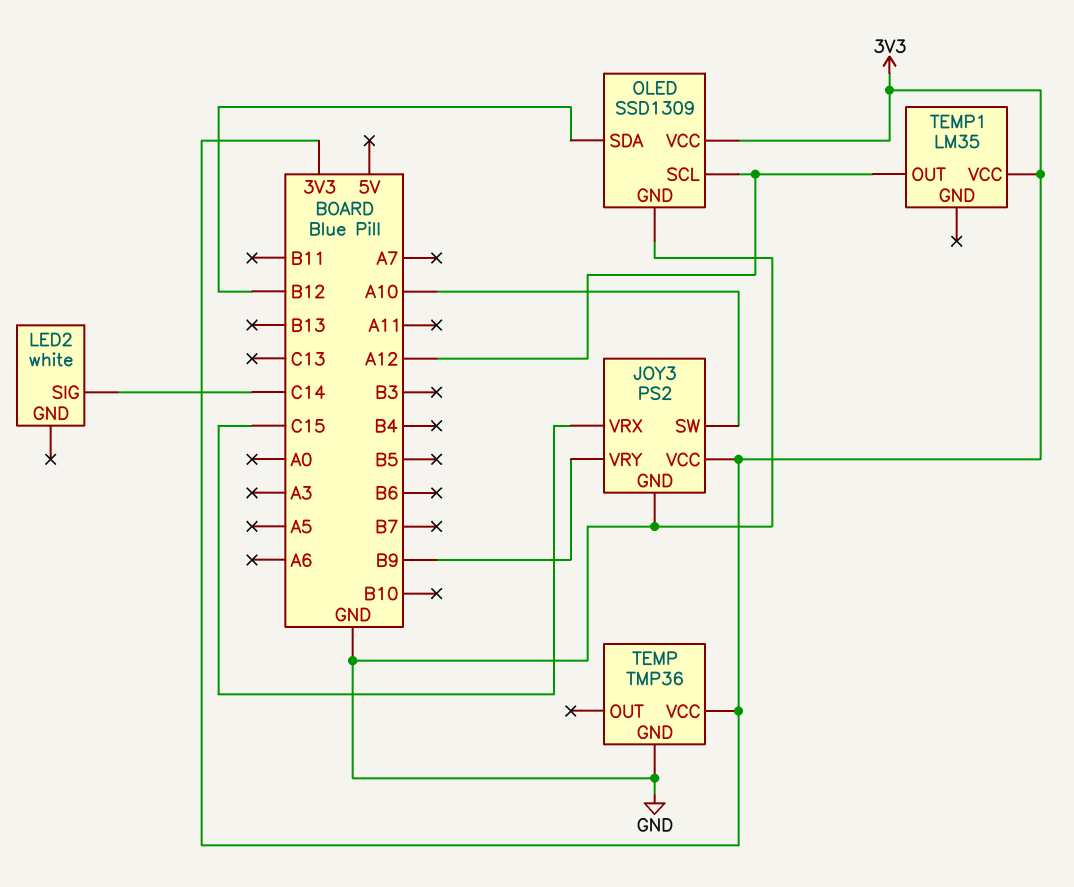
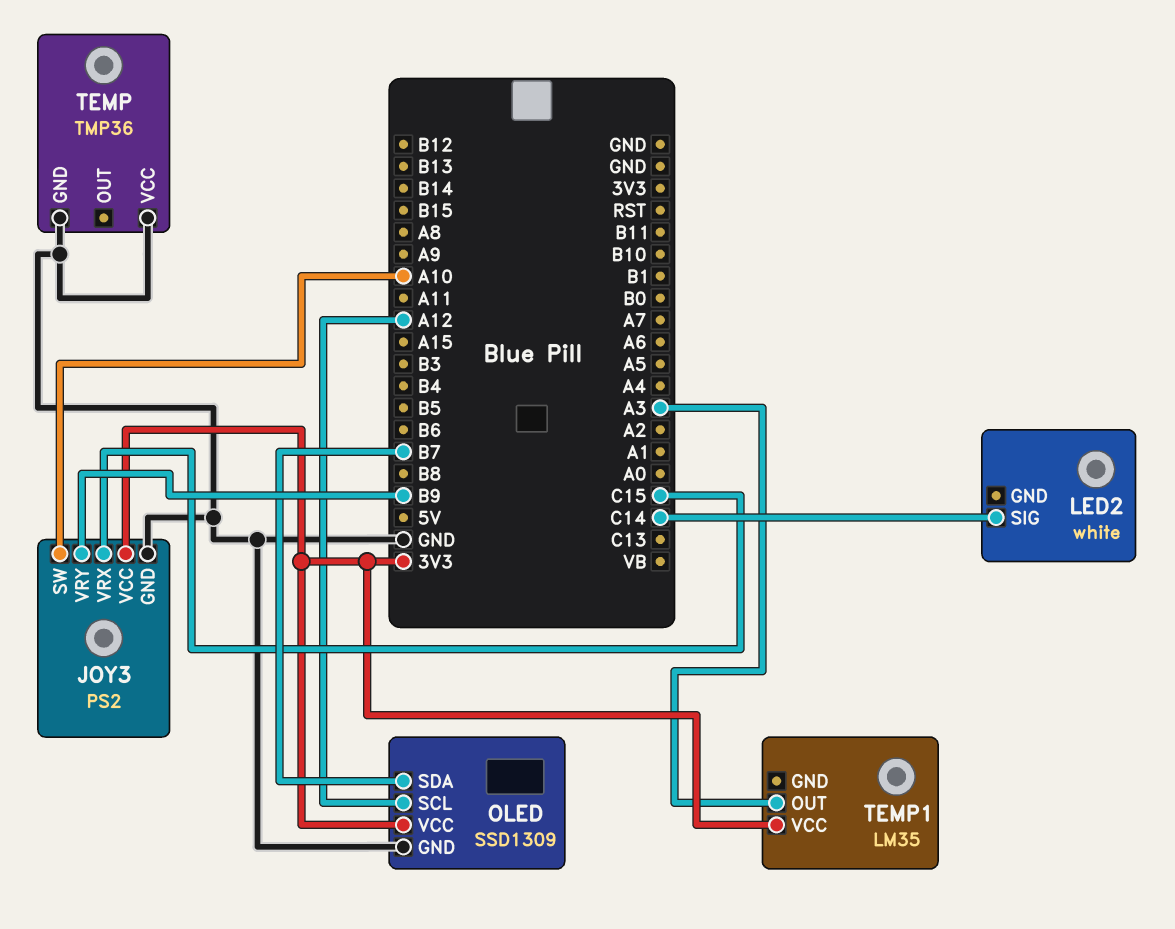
OLED pin SDA: B12 -> B7
TEMP pin VCC: 3V3 -> GND
TEMP1 pin OUT: A12 -> A3

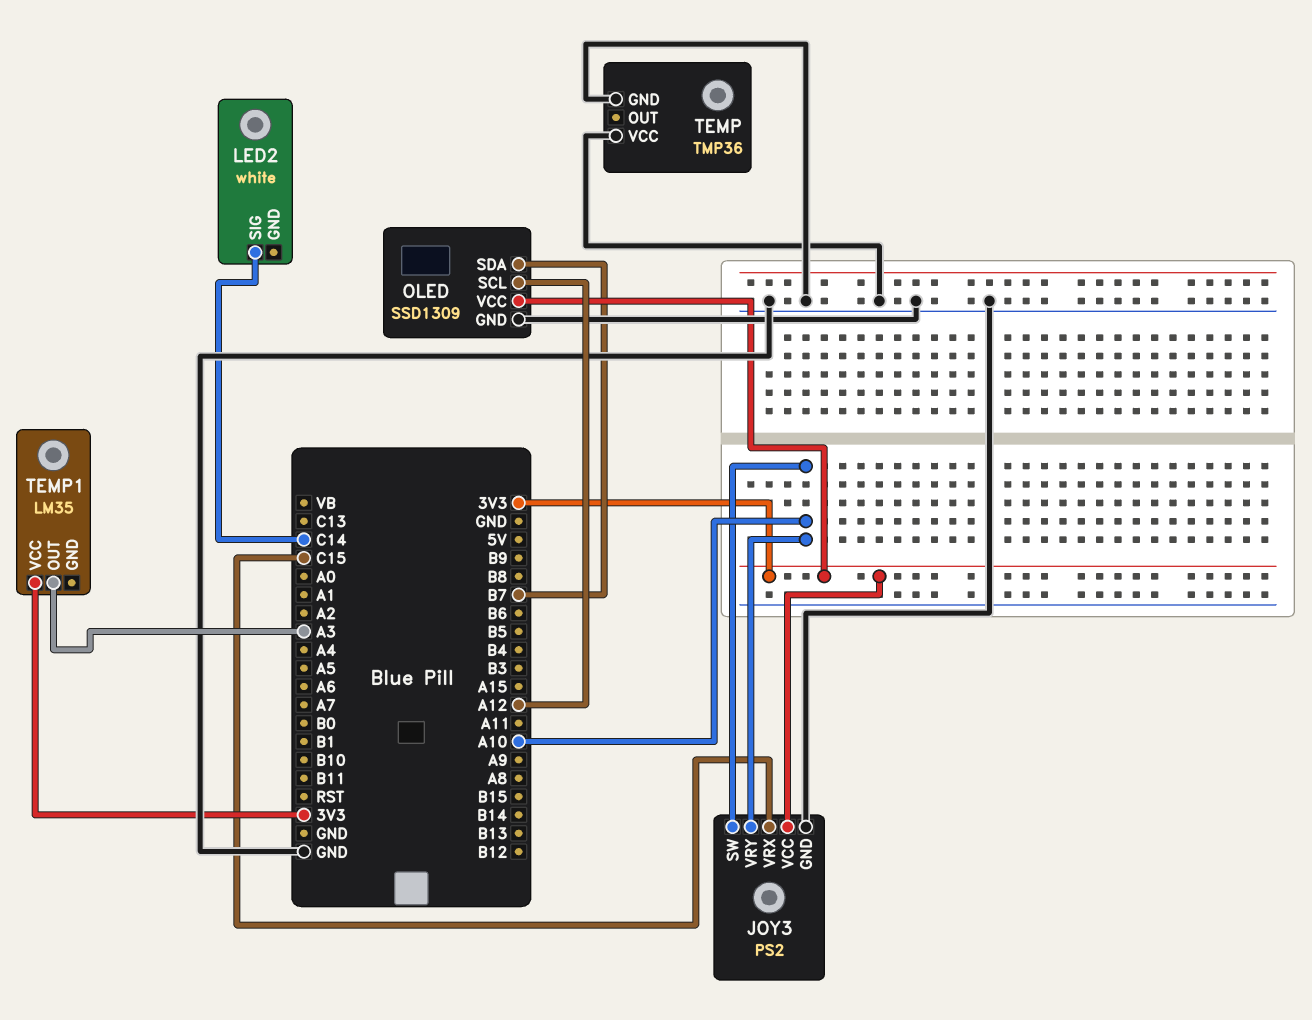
JOY3 pin VRY: B9 -> A10

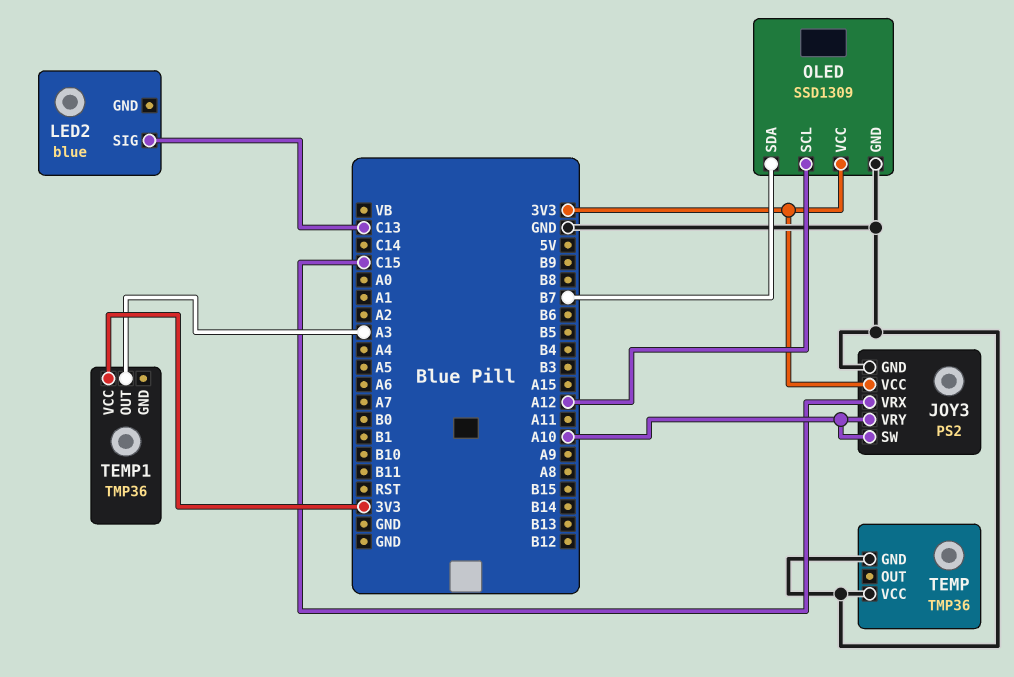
LED2: white -> blue
LED2 pin SIG: C14 -> C13
TEMP1: LM35 -> TMP36

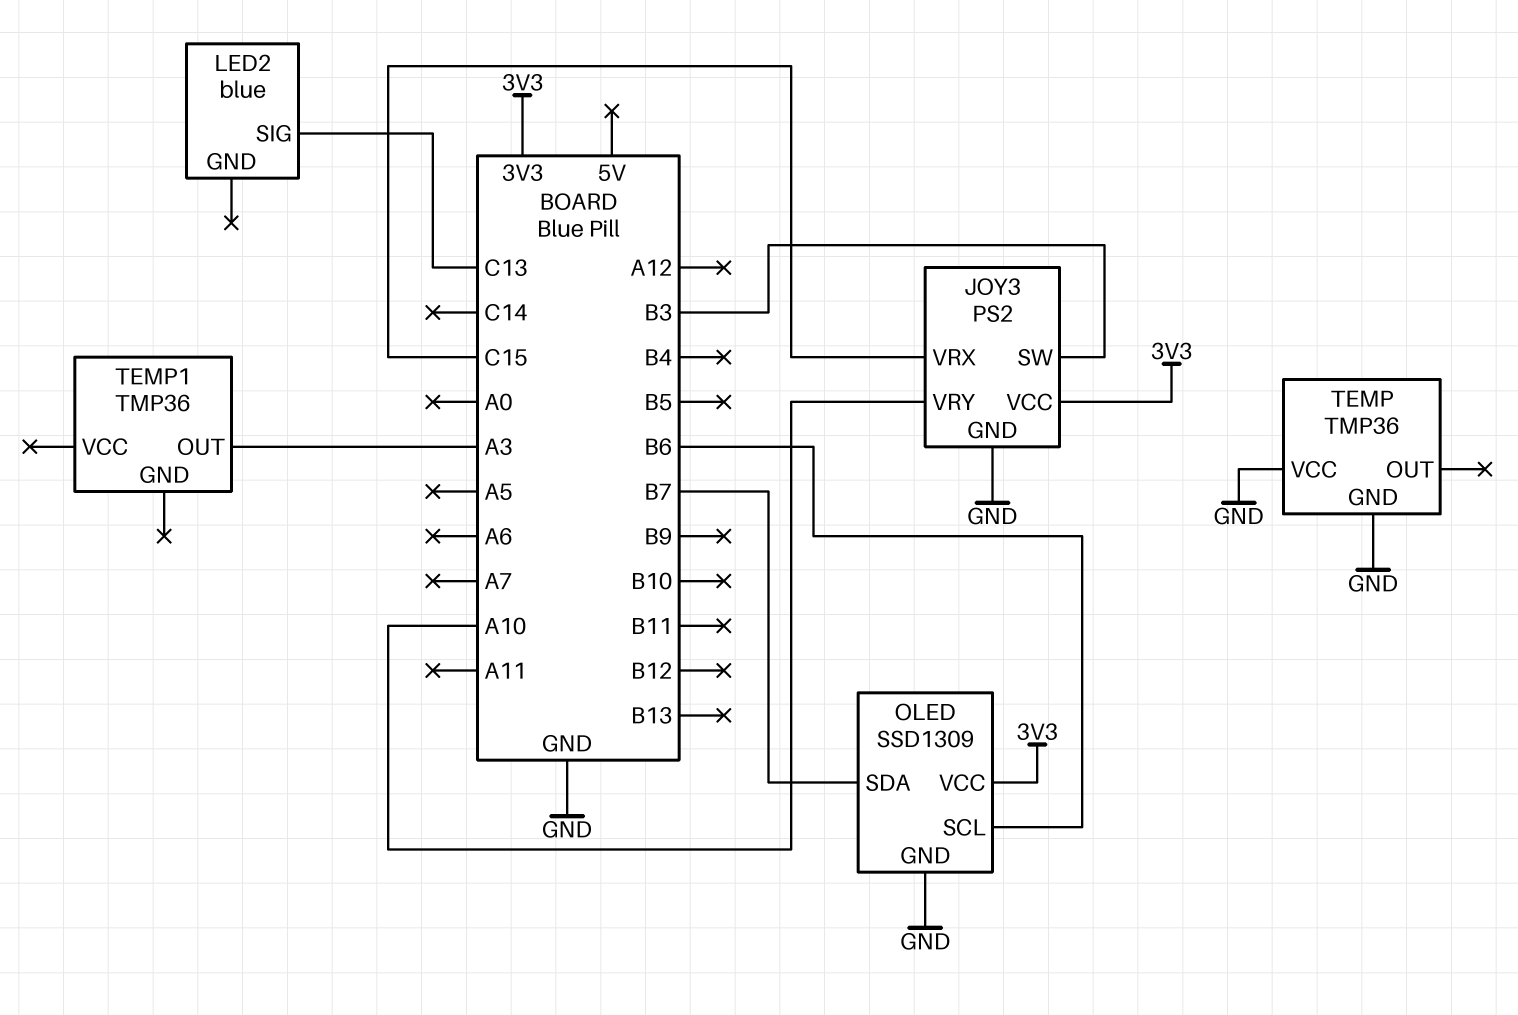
JOY3 pin SW: A10 -> B3
OLED pin SCL: A12 -> B6
TEMP1 pin VCC: 3V3 -> none

